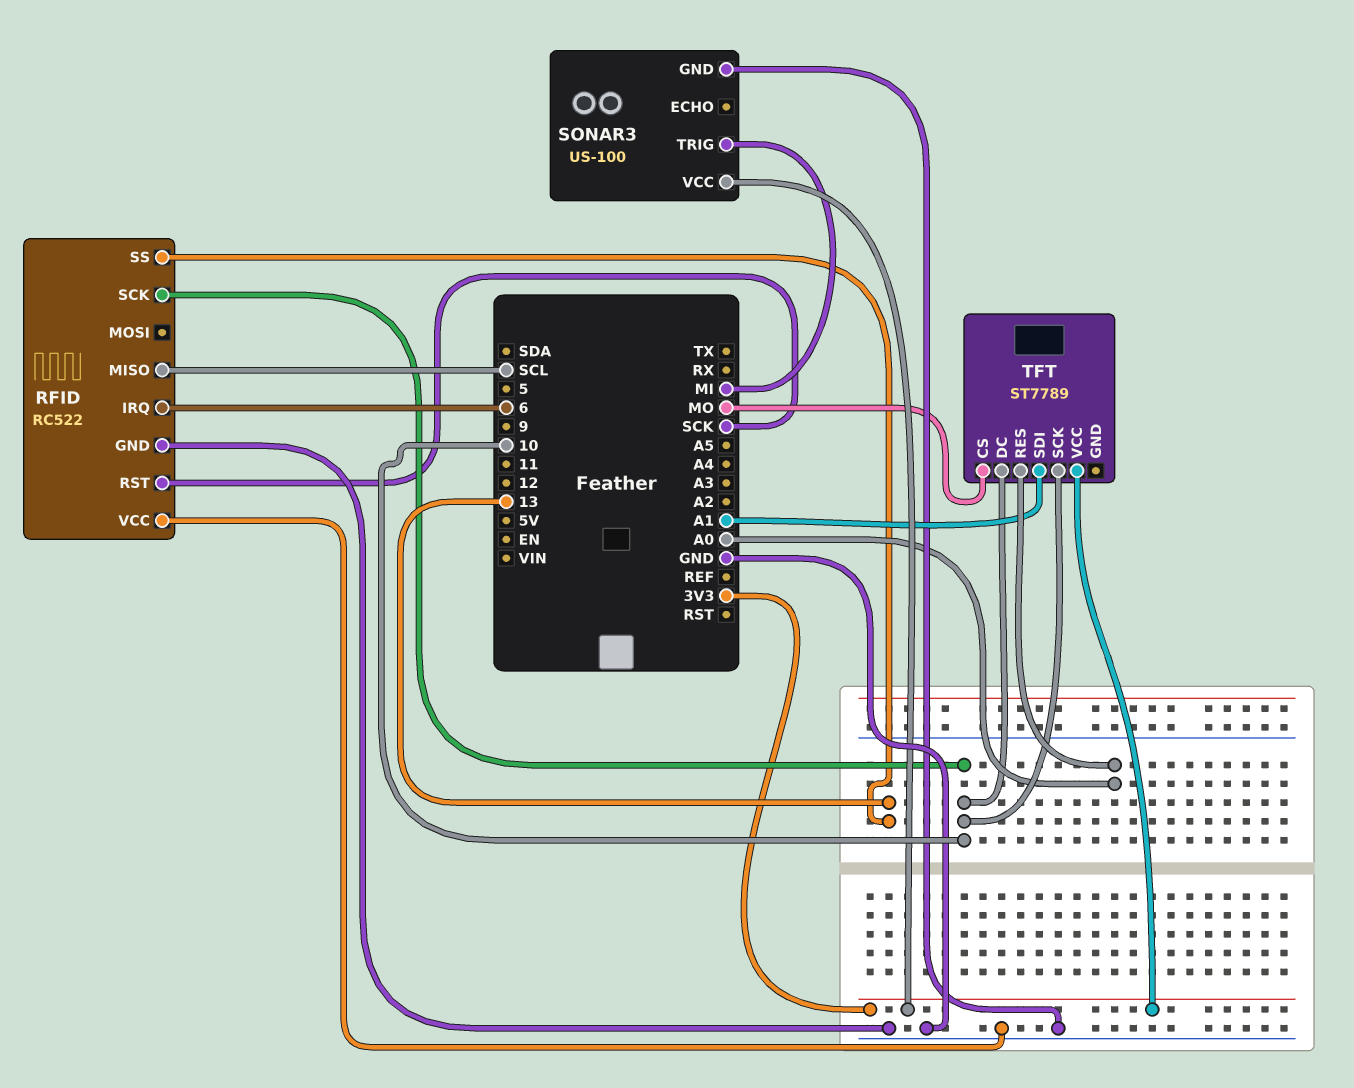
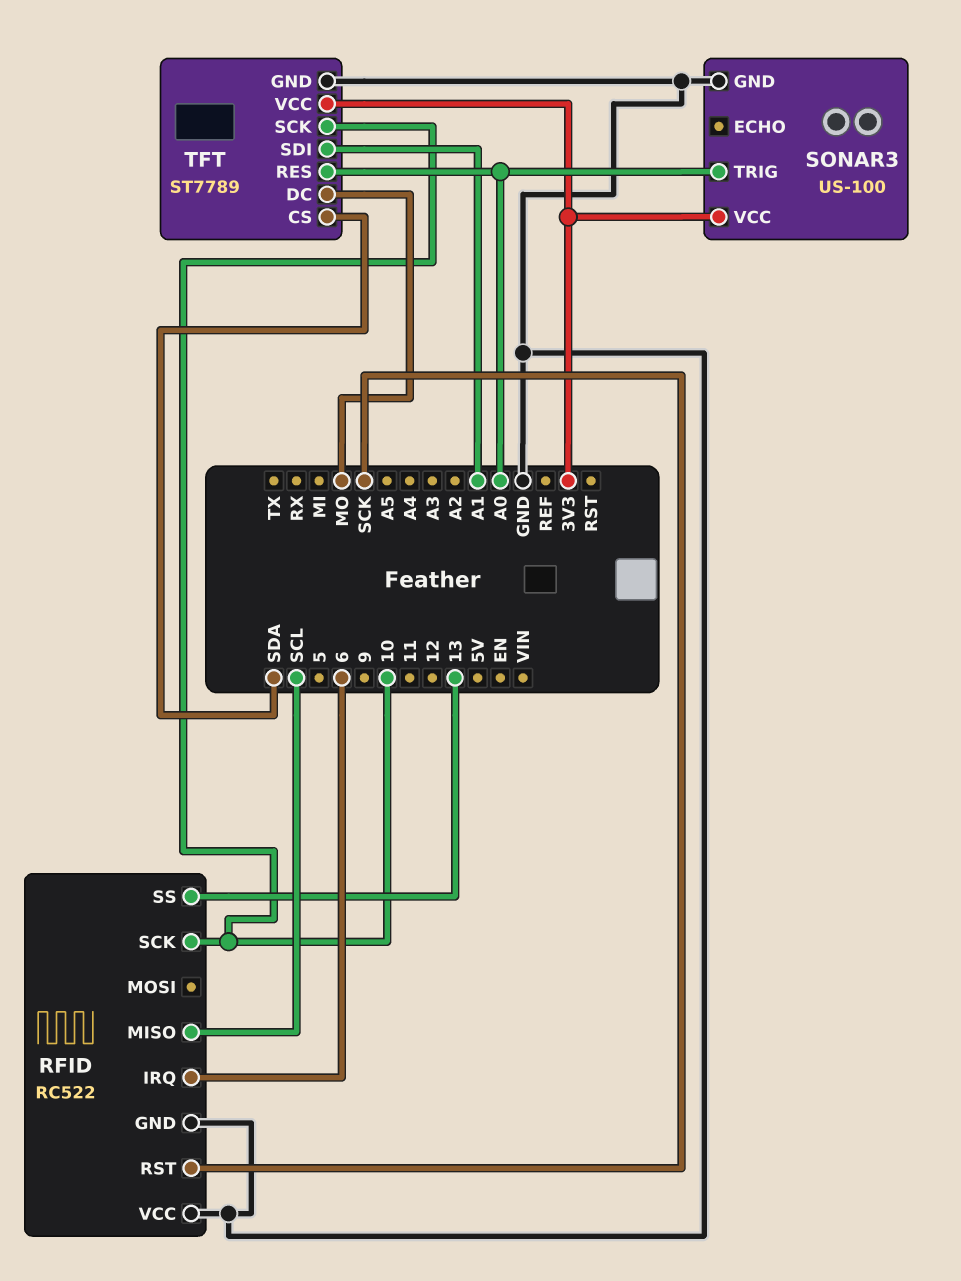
SONAR3 pin TRIG: MI -> A0
TFT pin CS: MO -> SDA
TFT pin DC: 10 -> MO
TFT pin GND: none -> GND

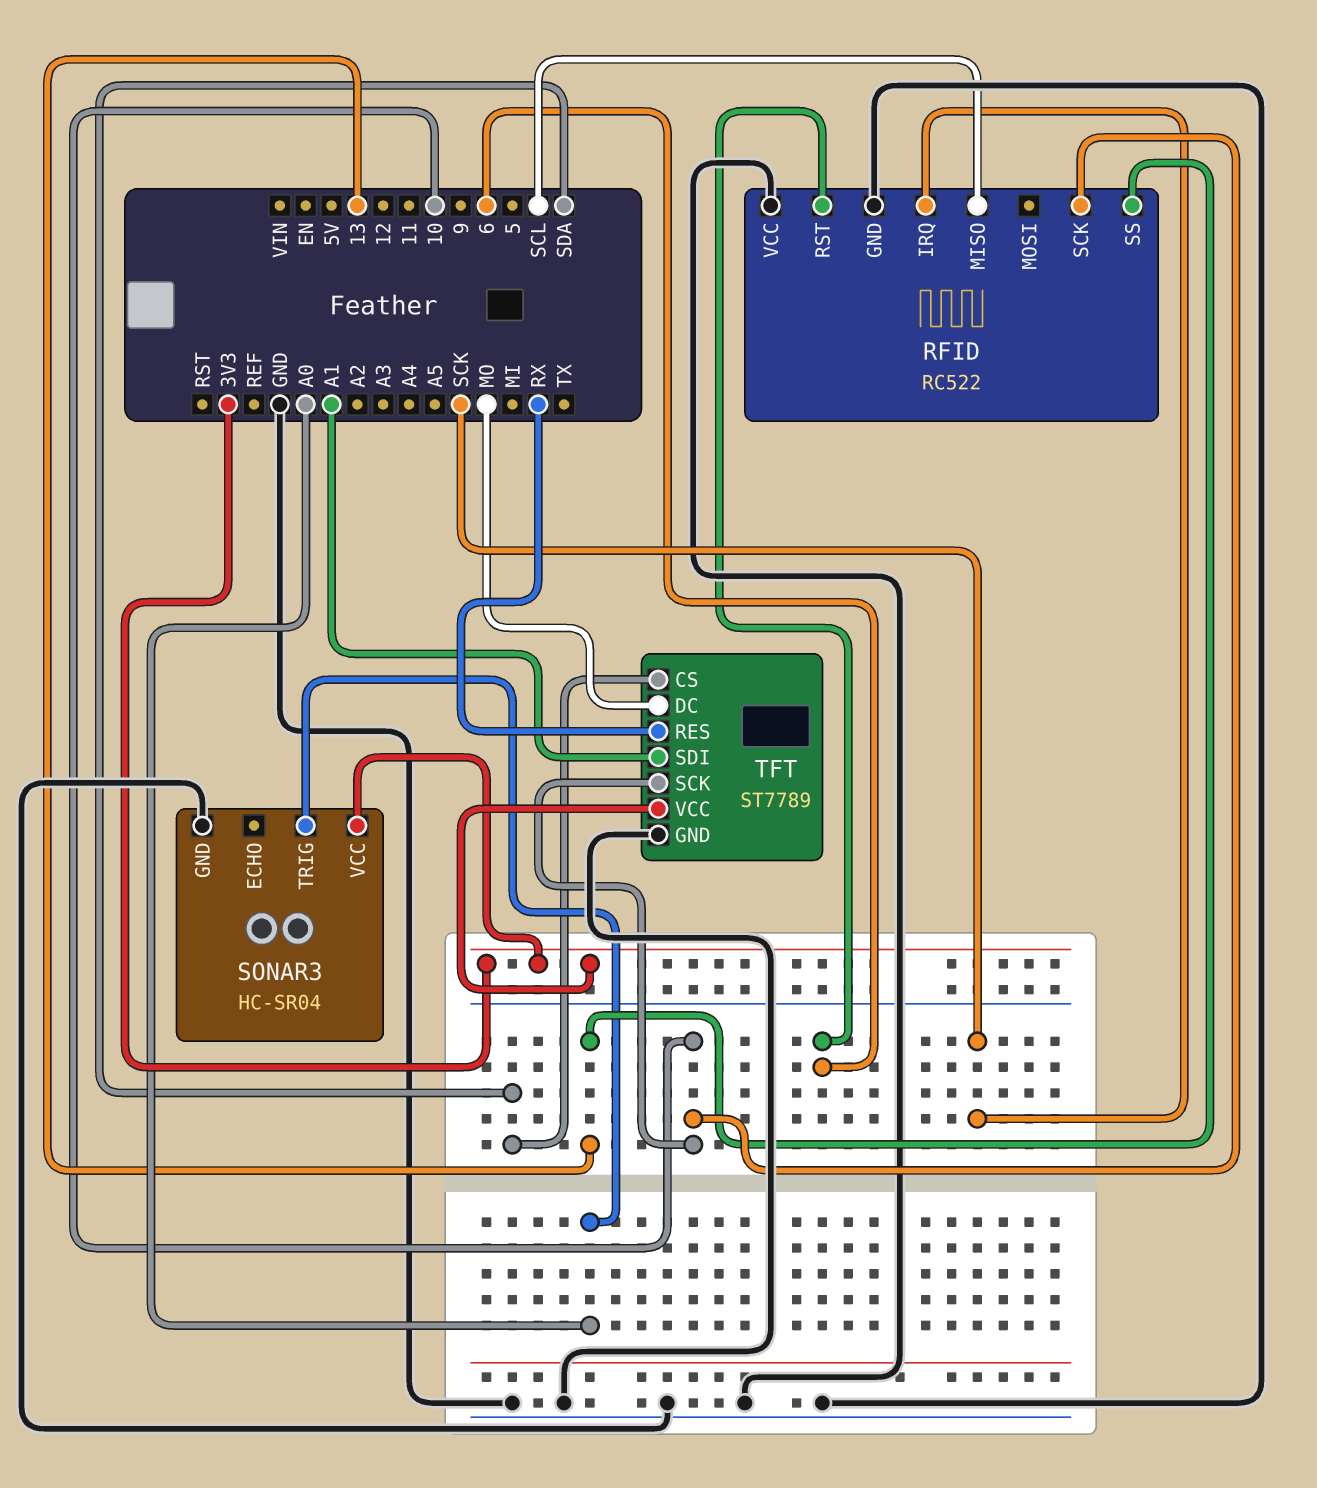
RFID pin IRQ: 6 -> SCK
RFID pin RST: SCK -> 6
SONAR3: US-100 -> HC-SR04
TFT pin RES: A0 -> RX

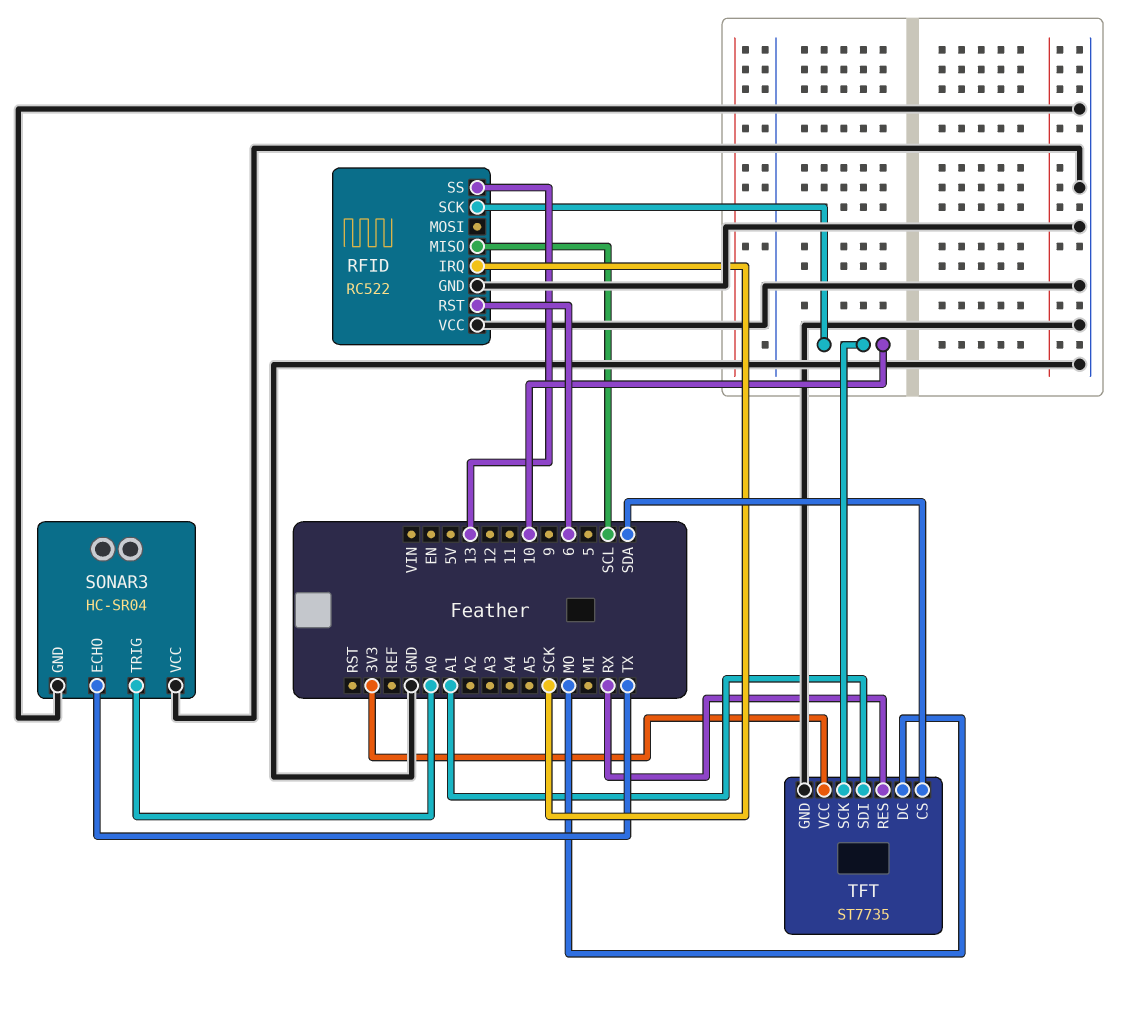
SONAR3 pin ECHO: none -> TX
SONAR3 pin VCC: 3V3 -> GND
TFT: ST7789 -> ST7735

